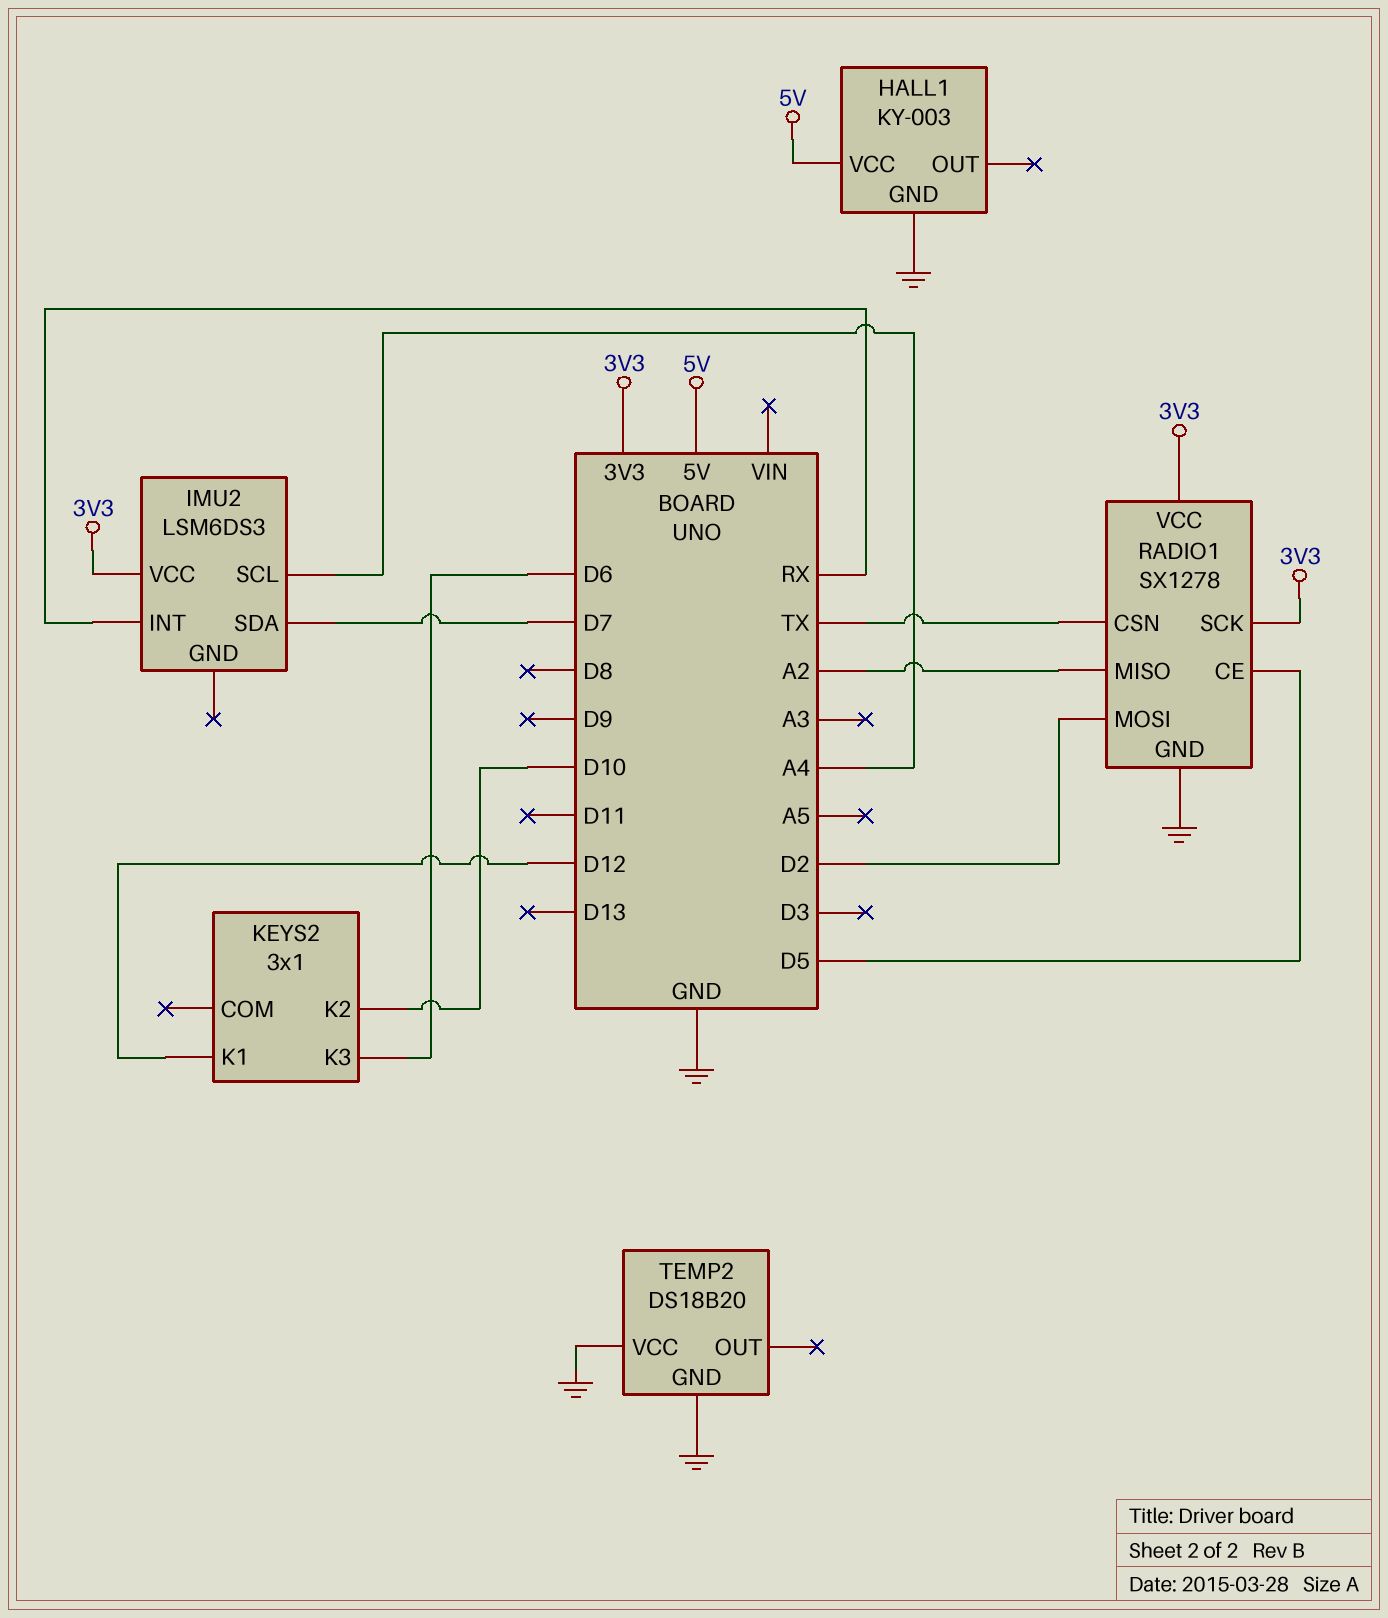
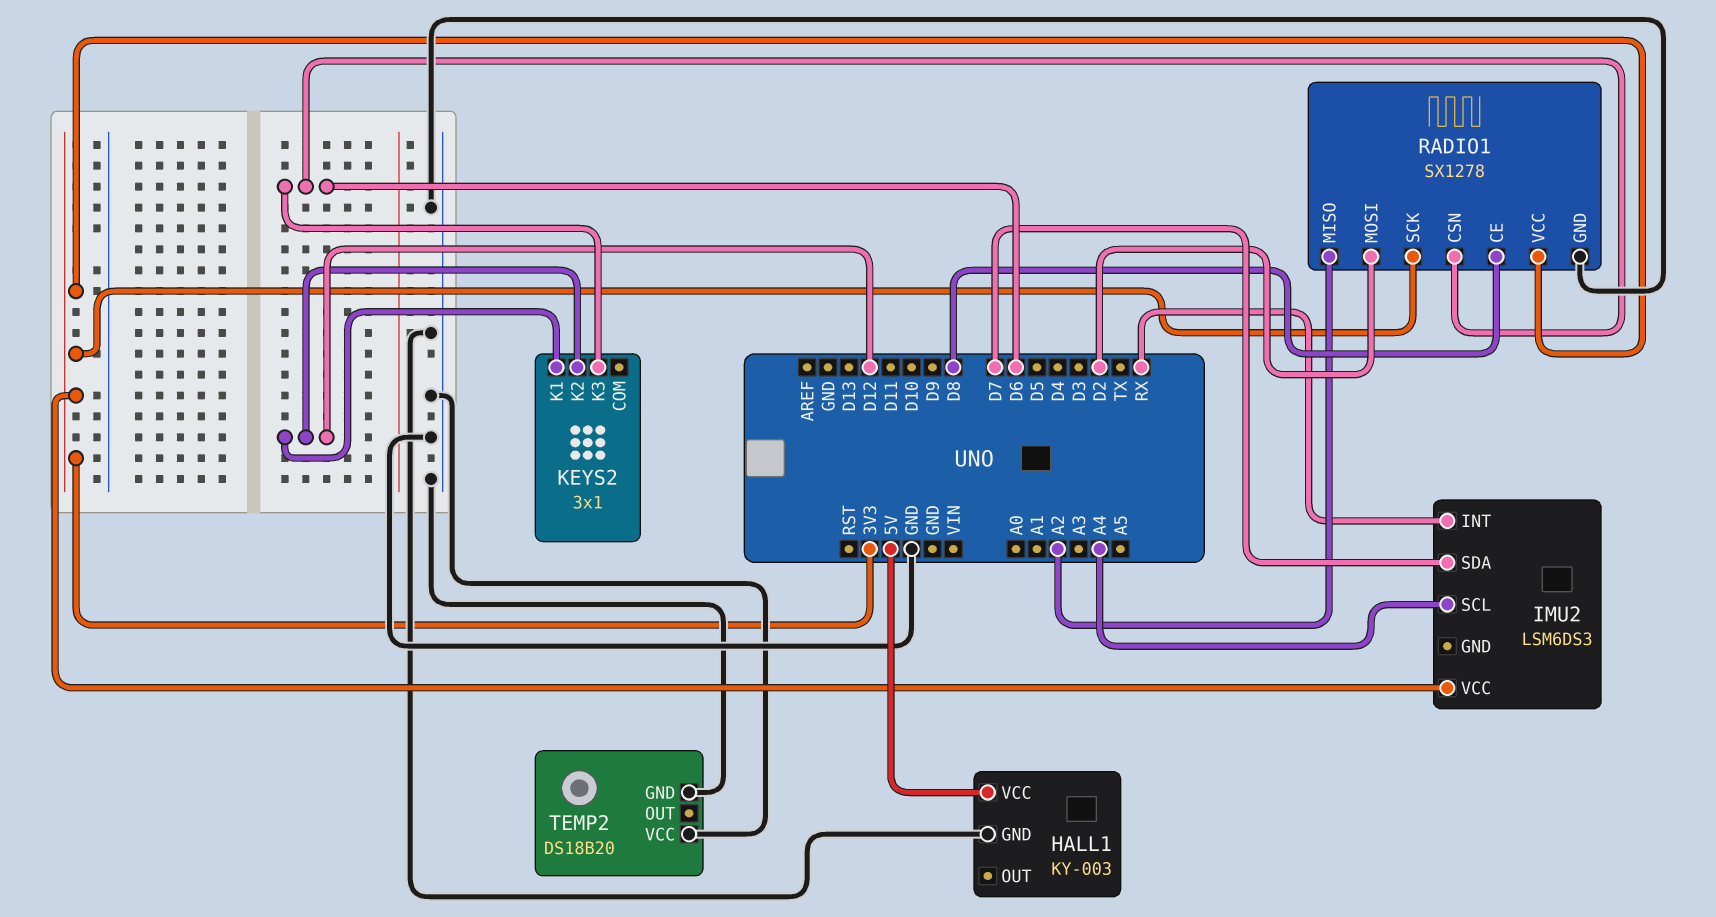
KEYS2 pin K2: D10 -> D12
RADIO1 pin CE: D5 -> D8
RADIO1 pin CSN: TX -> D6

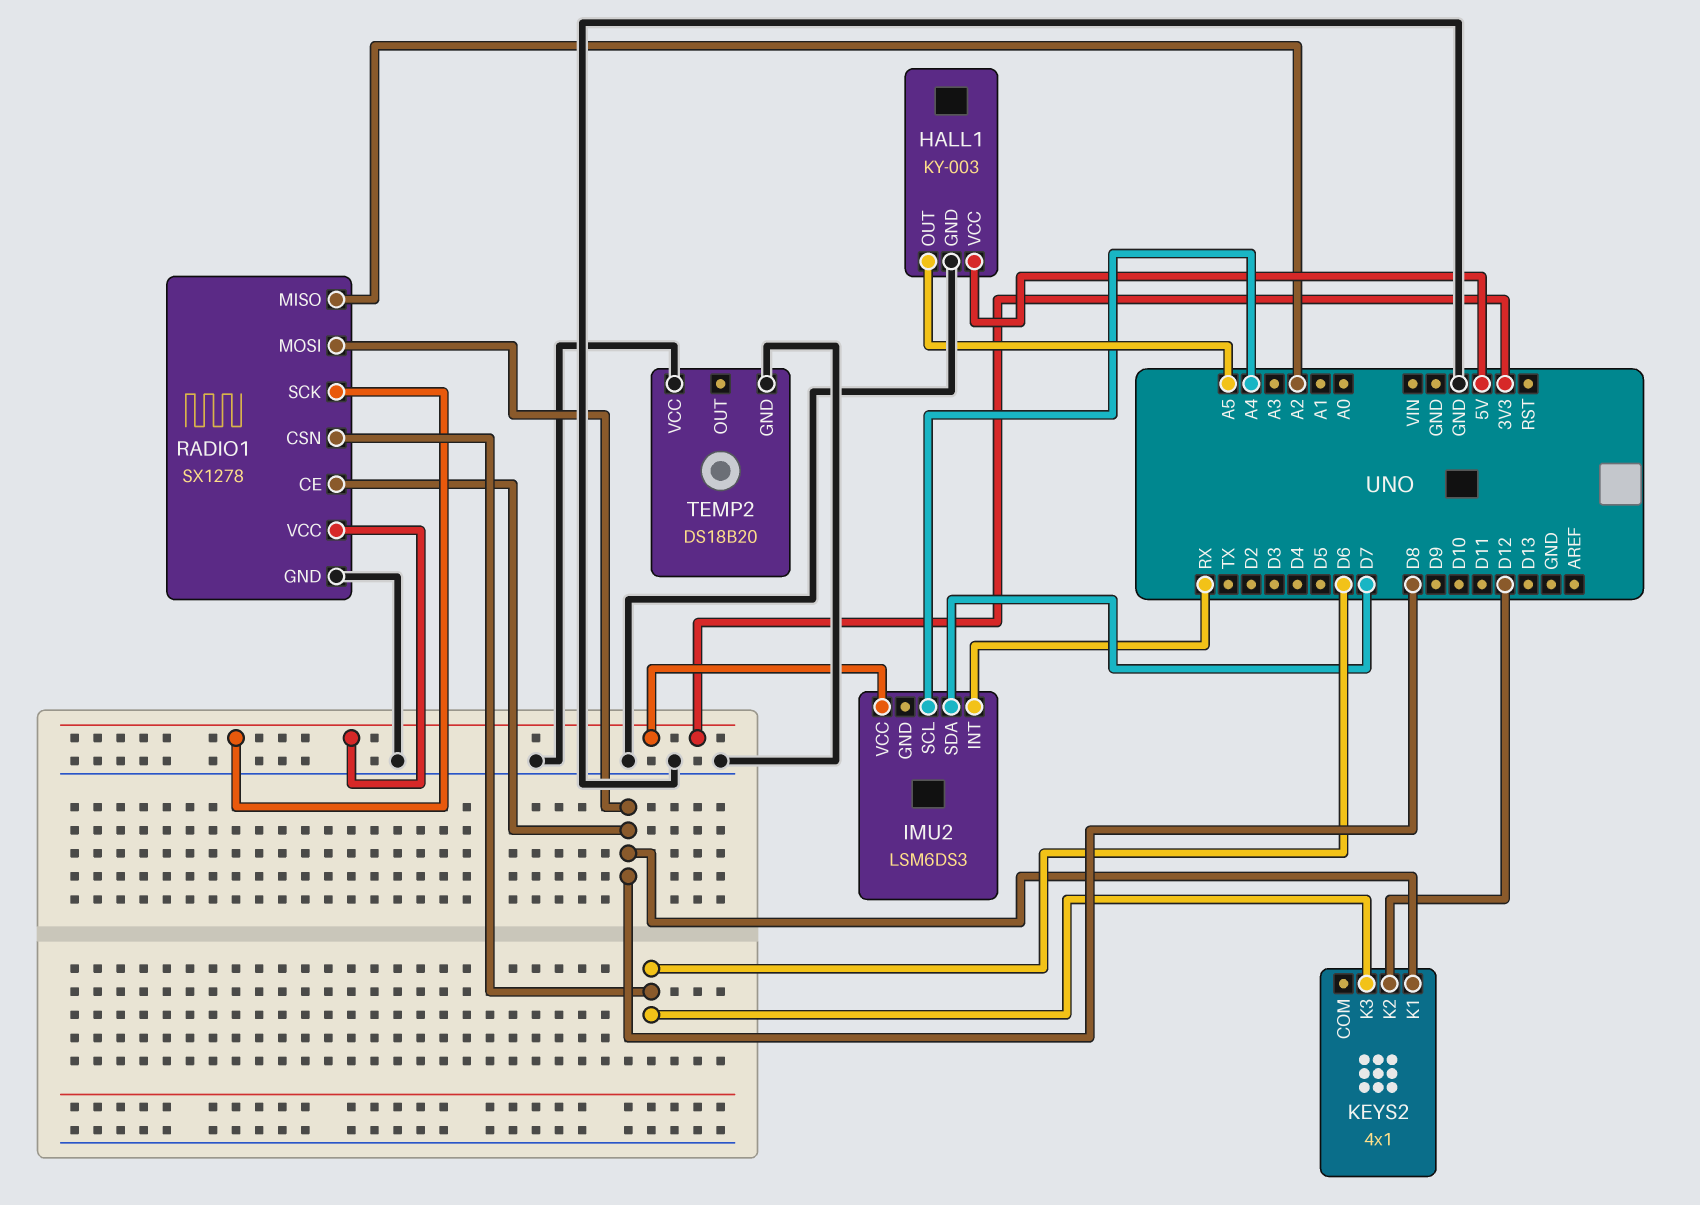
HALL1 pin OUT: none -> A5
KEYS2: 3x1 -> 4x1
KEYS2 pin K1: D12 -> D8
RADIO1 pin MOSI: D2 -> D8

